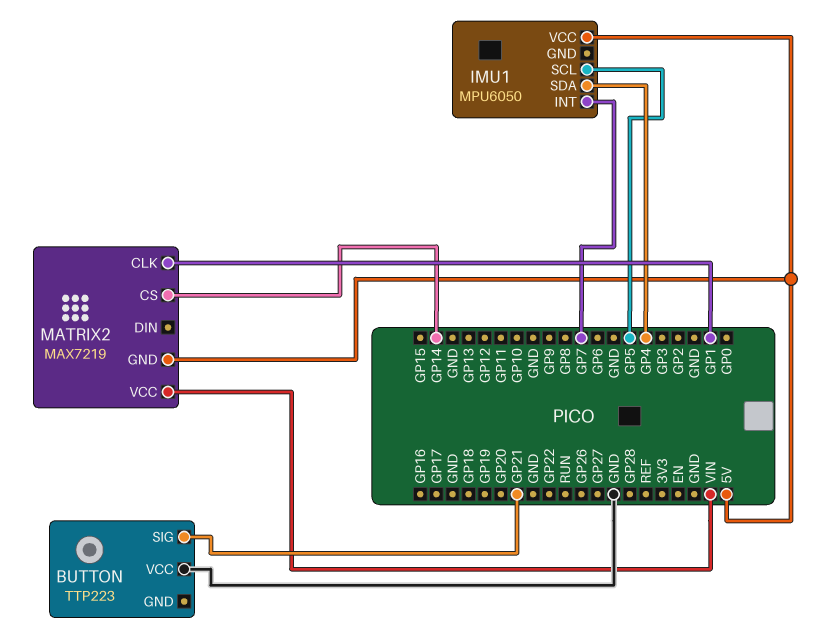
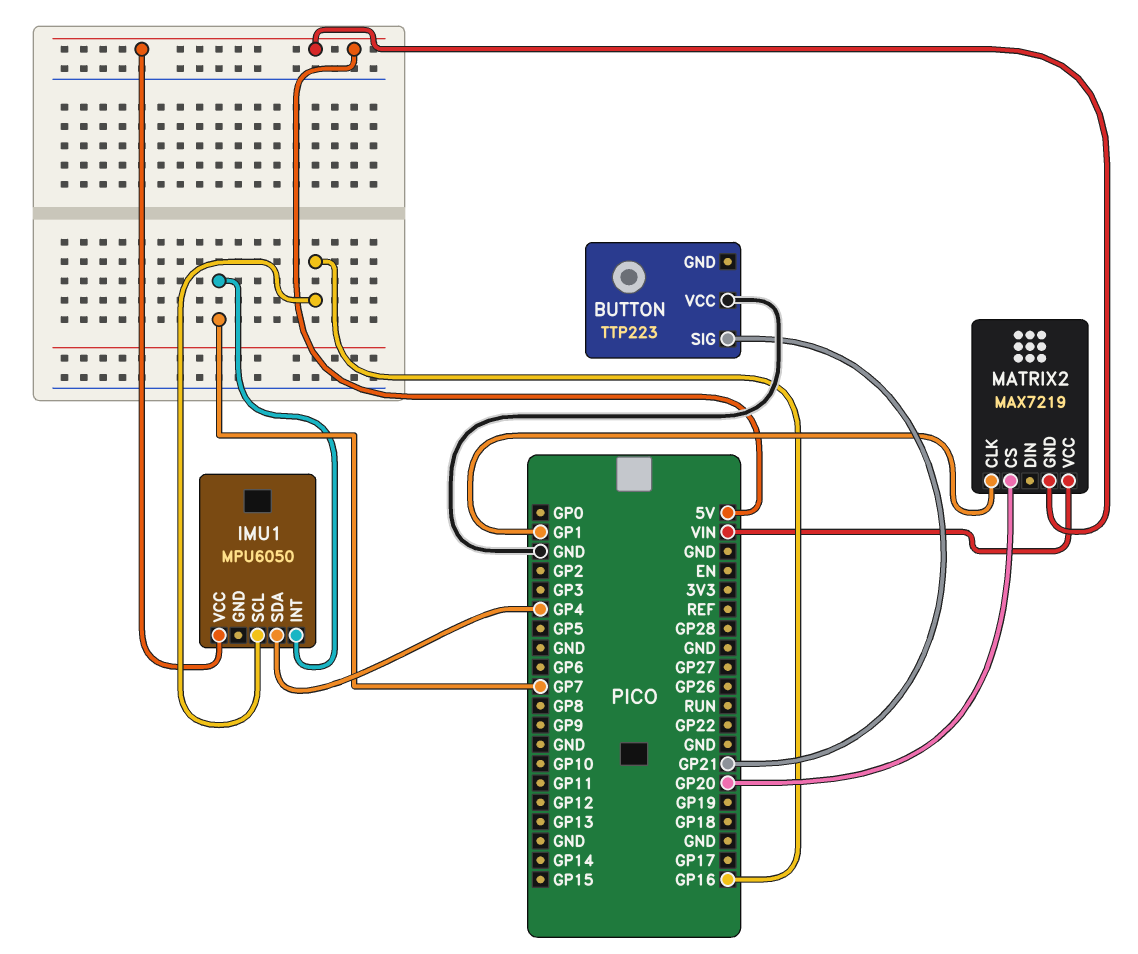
IMU1 pin SCL: GP5 -> GP16
MATRIX2 pin CS: GP14 -> GP20

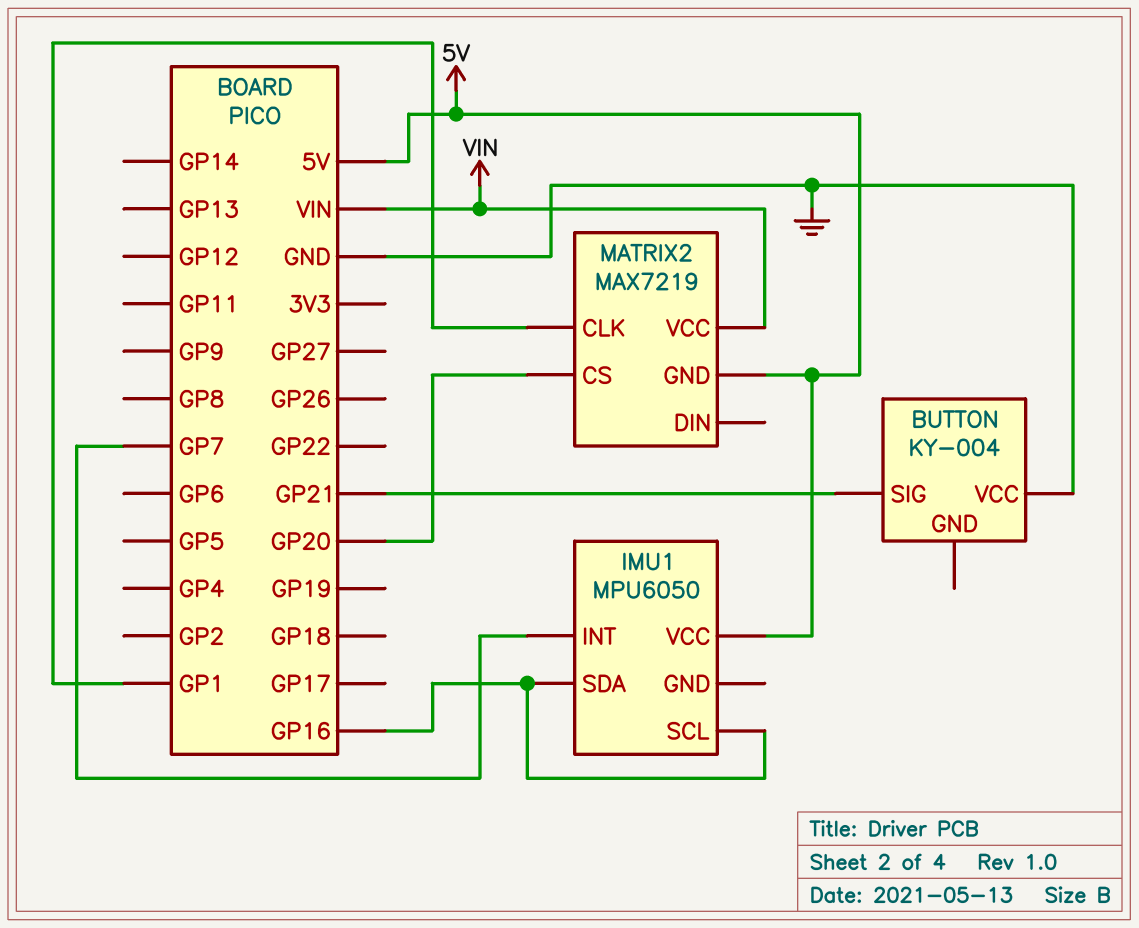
BUTTON: TTP223 -> KY-004
IMU1 pin SDA: GP4 -> GP16

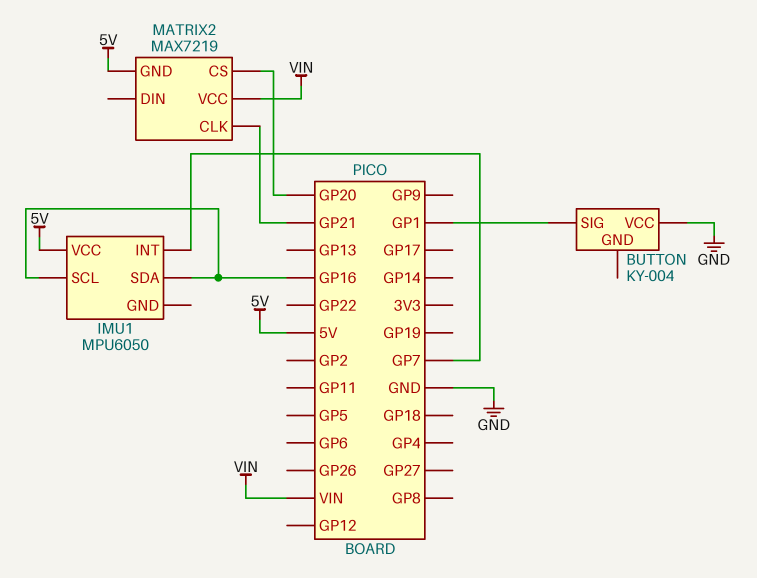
BUTTON pin SIG: GP21 -> GP1
MATRIX2 pin CLK: GP1 -> GP21

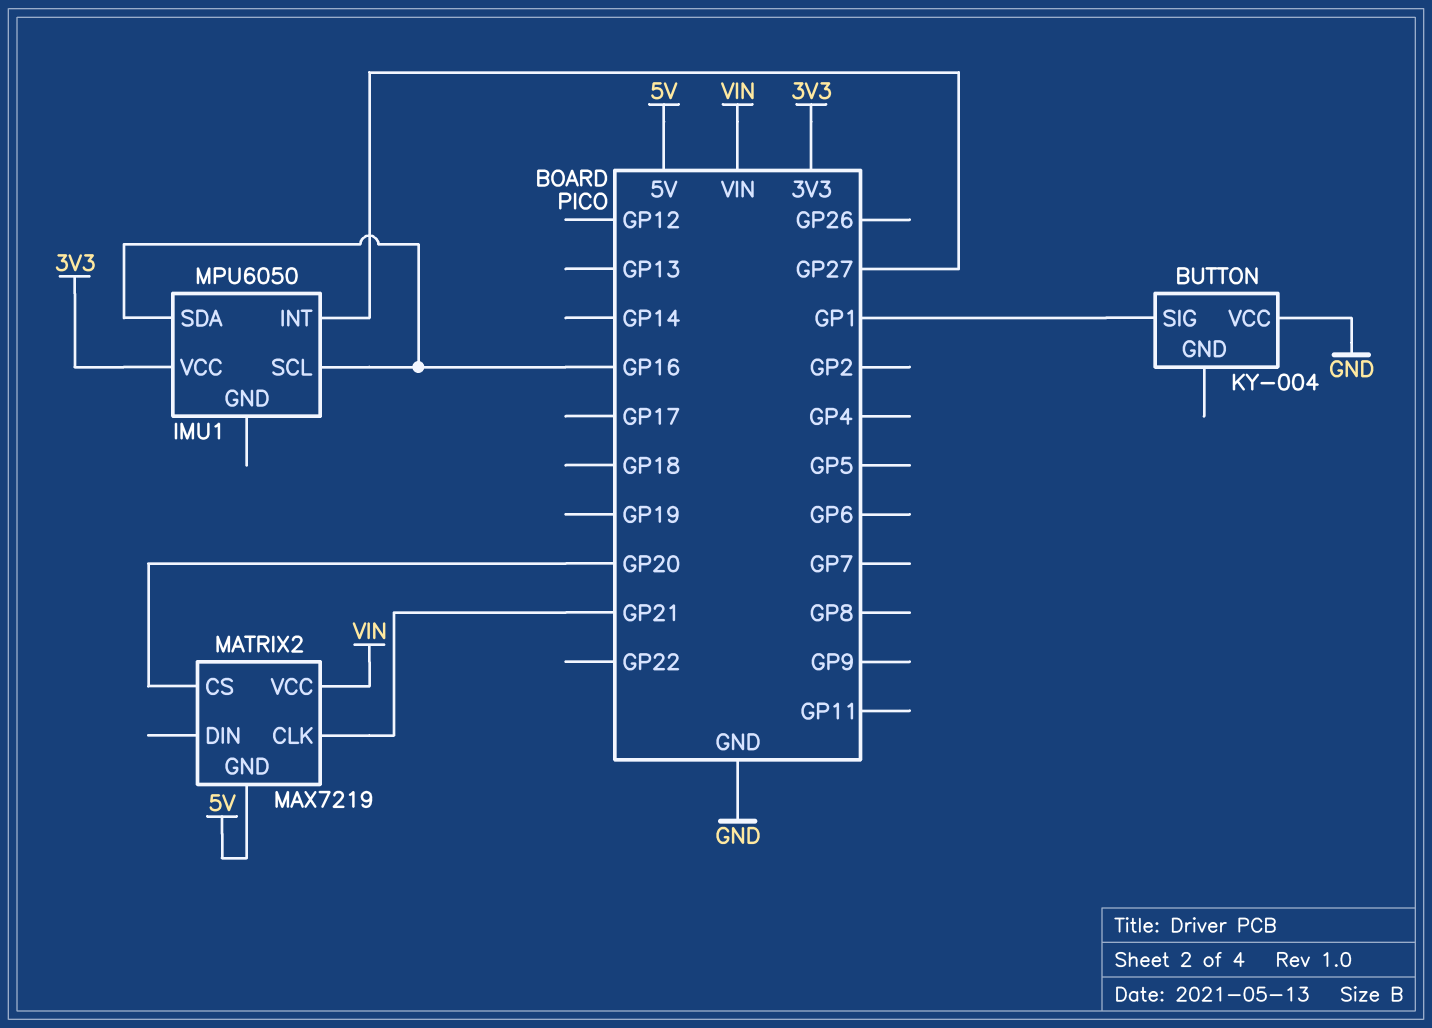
IMU1 pin INT: GP7 -> GP27
IMU1 pin VCC: 5V -> 3V3

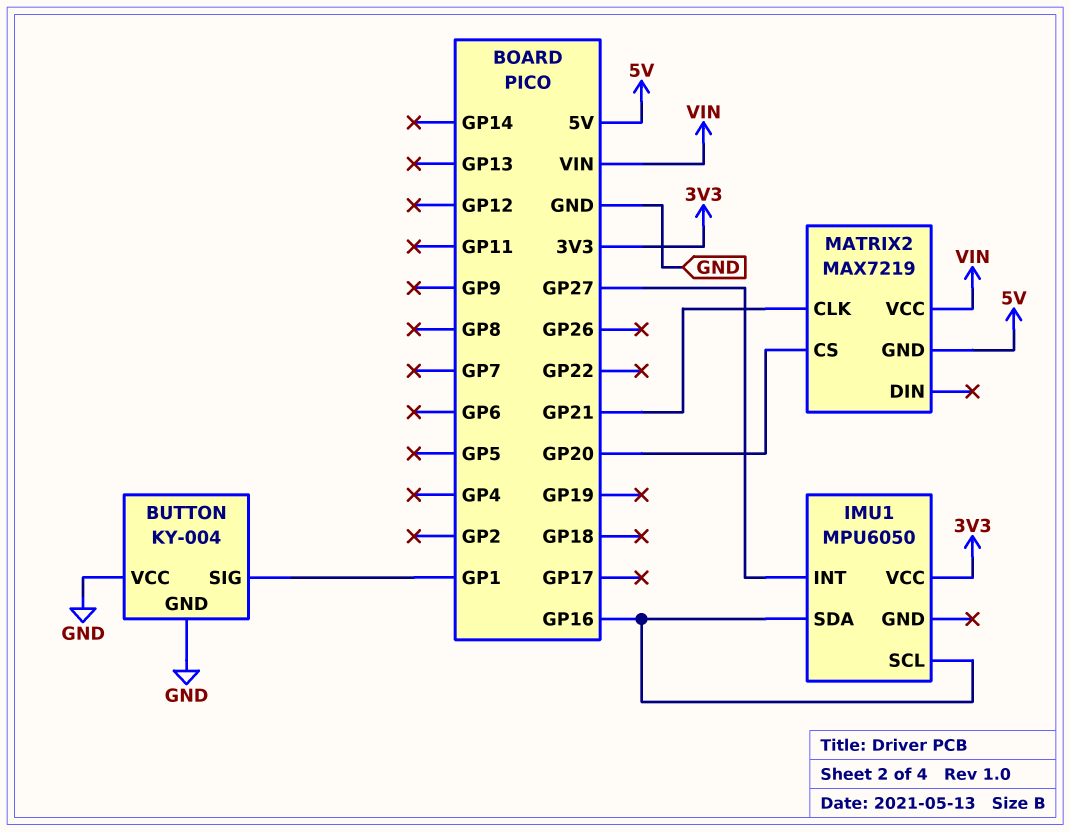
BUTTON pin GND: none -> GND

